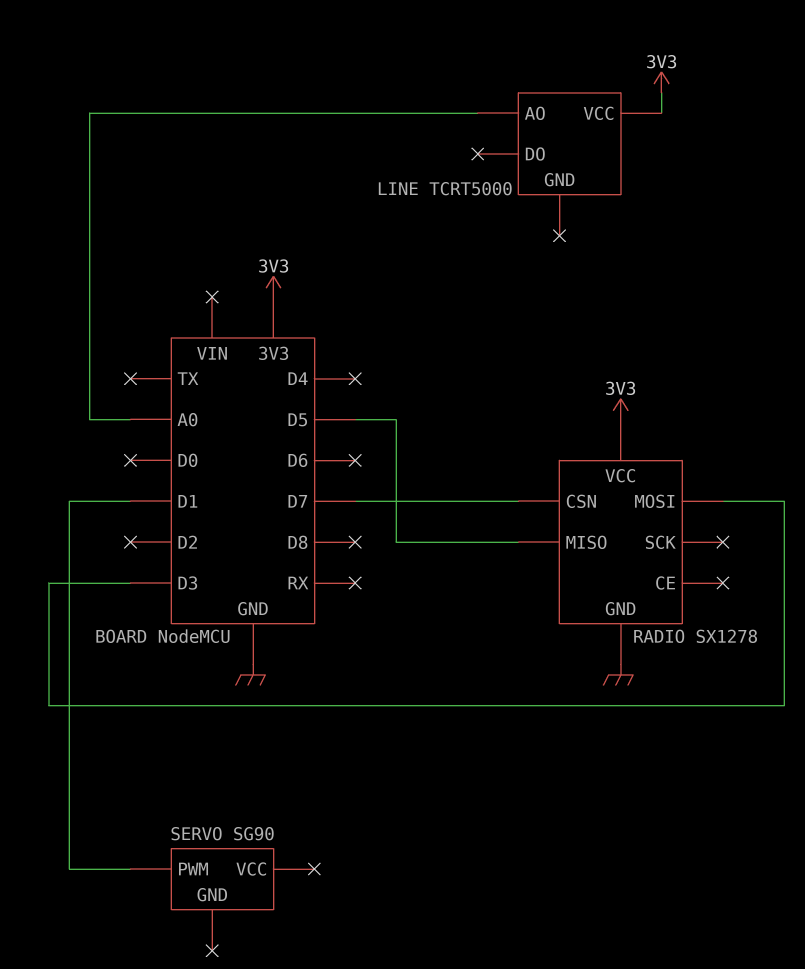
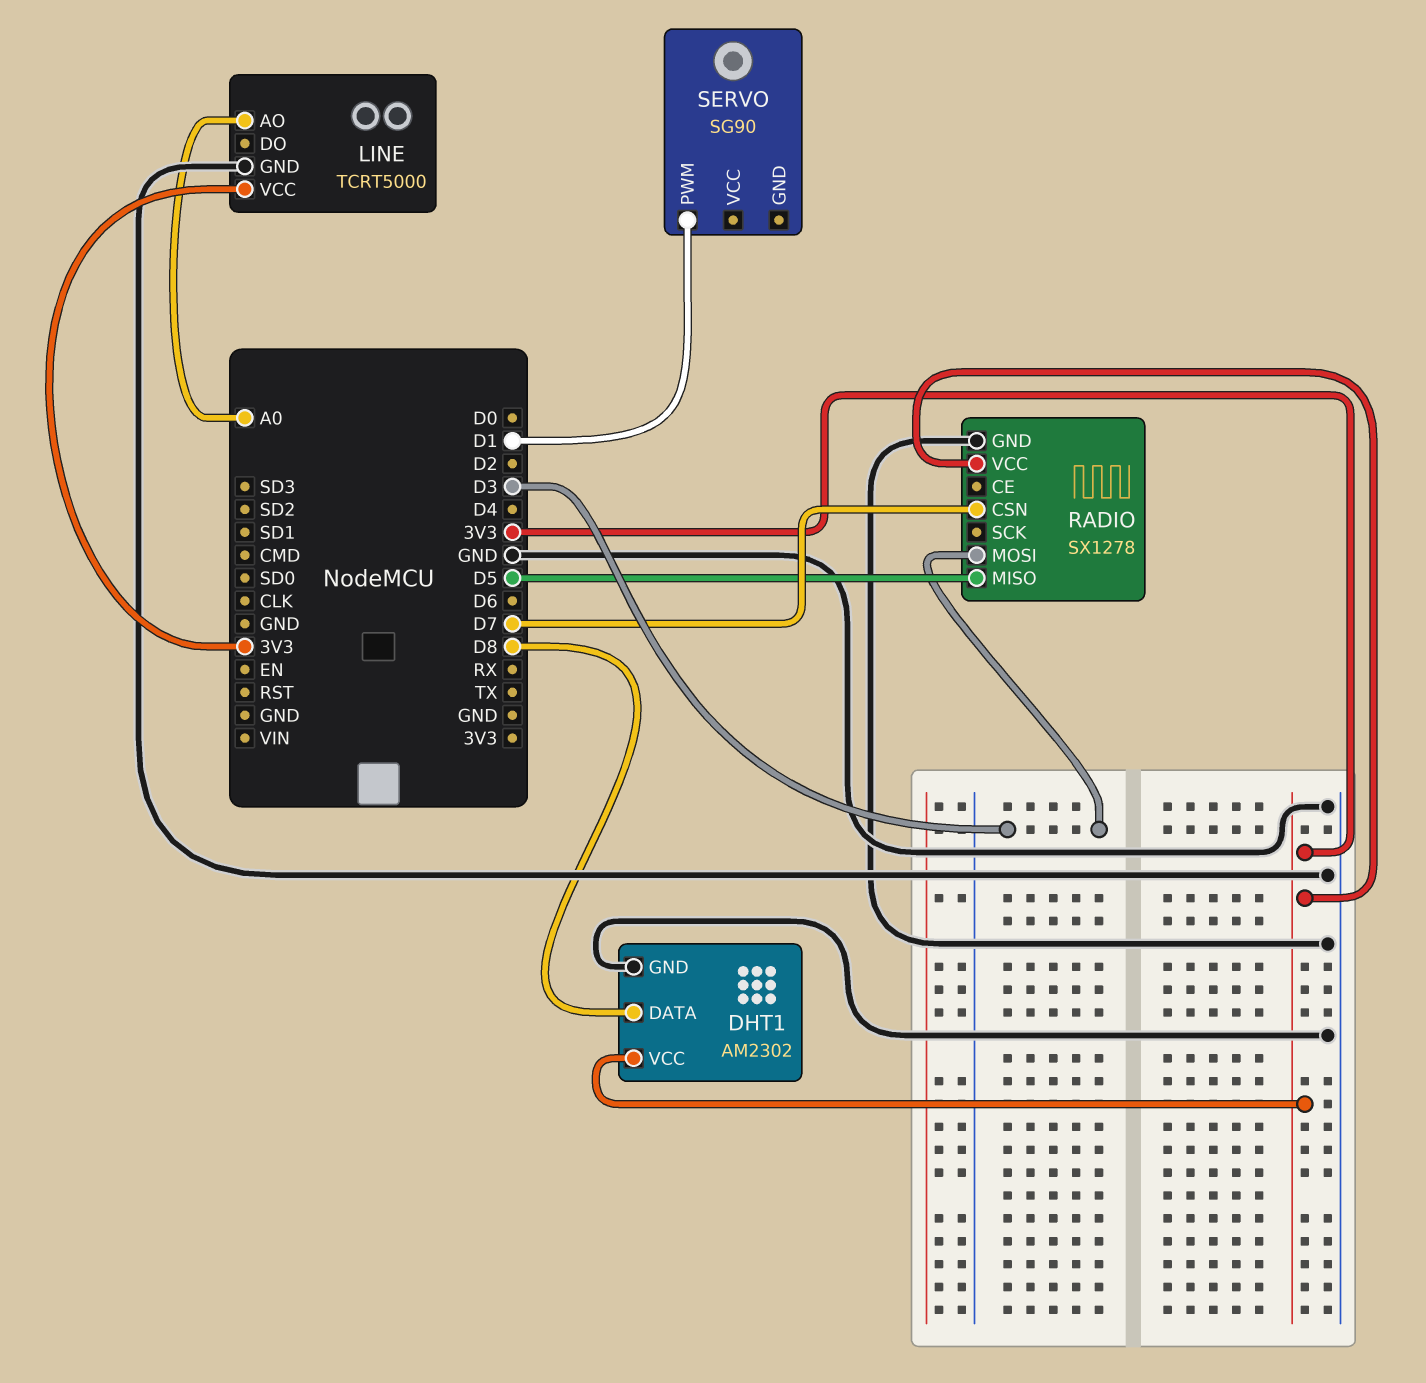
DHT1: none -> AM2302
DHT1 pin DATA: none -> D8
DHT1 pin GND: none -> GND
DHT1 pin VCC: none -> 3V3
LINE pin GND: none -> GND

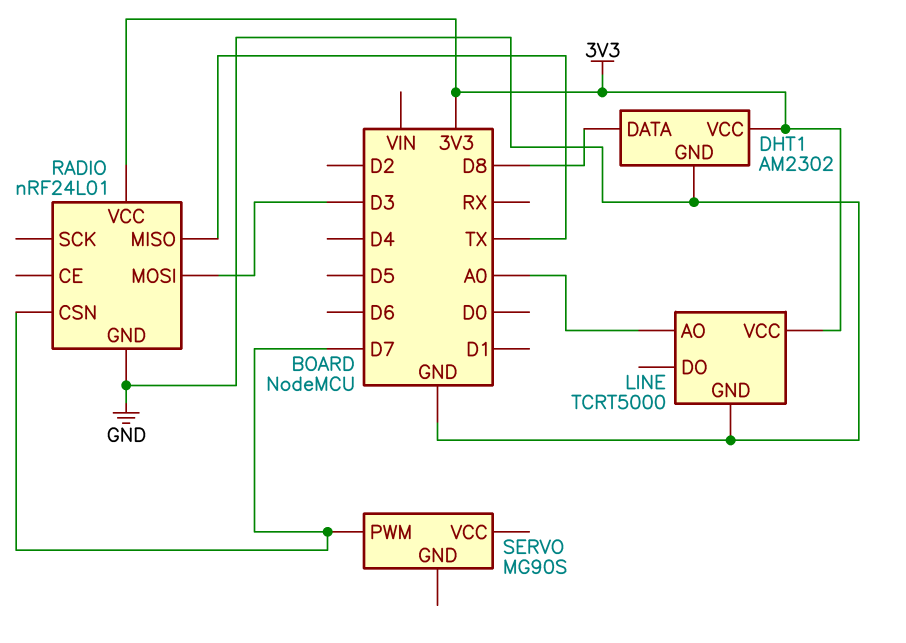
RADIO: SX1278 -> nRF24L01
RADIO pin MISO: D5 -> TX
SERVO: SG90 -> MG90S
SERVO pin PWM: D1 -> D7

